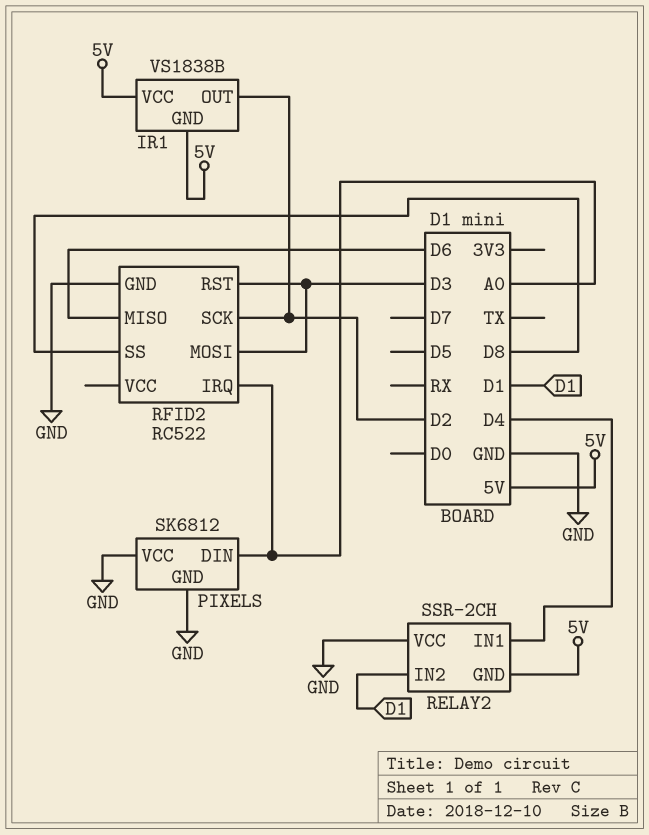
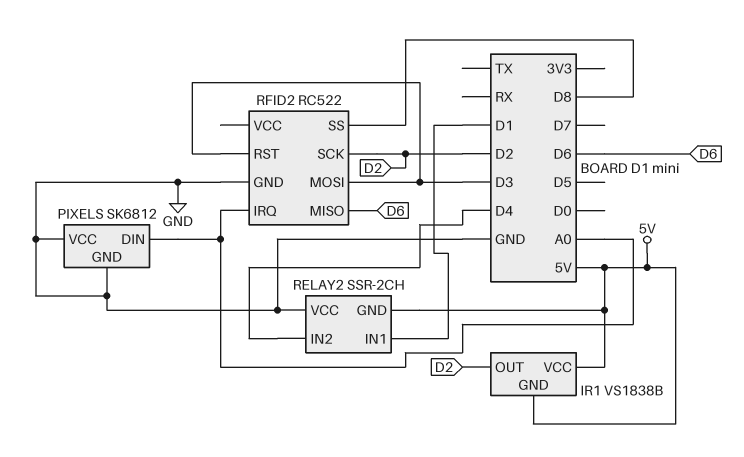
RELAY2 pin IN1: D4 -> D1
RELAY2 pin IN2: D1 -> D4

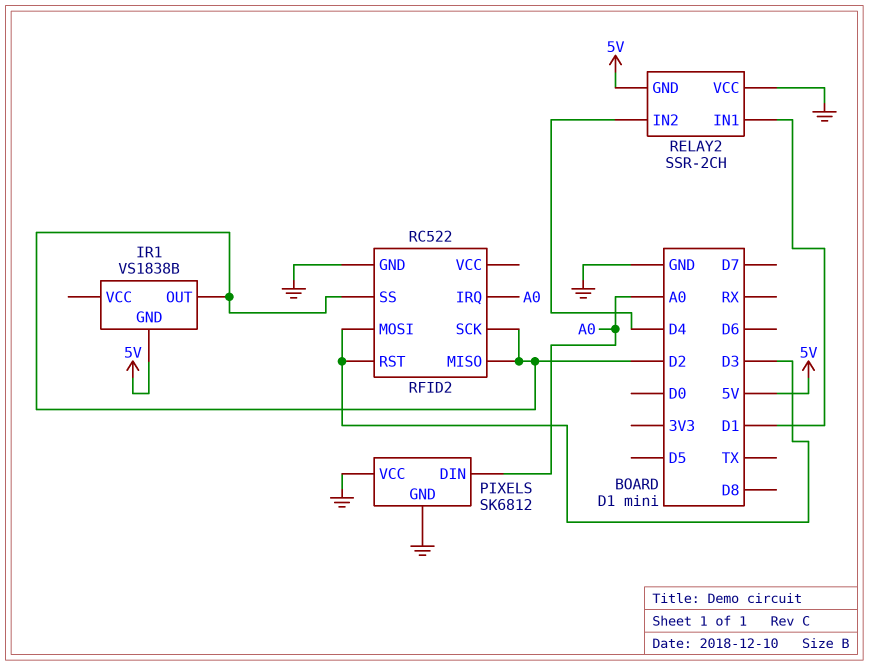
IR1 pin VCC: 5V -> none
RFID2 pin MISO: D6 -> D2
RFID2 pin SS: D8 -> D2

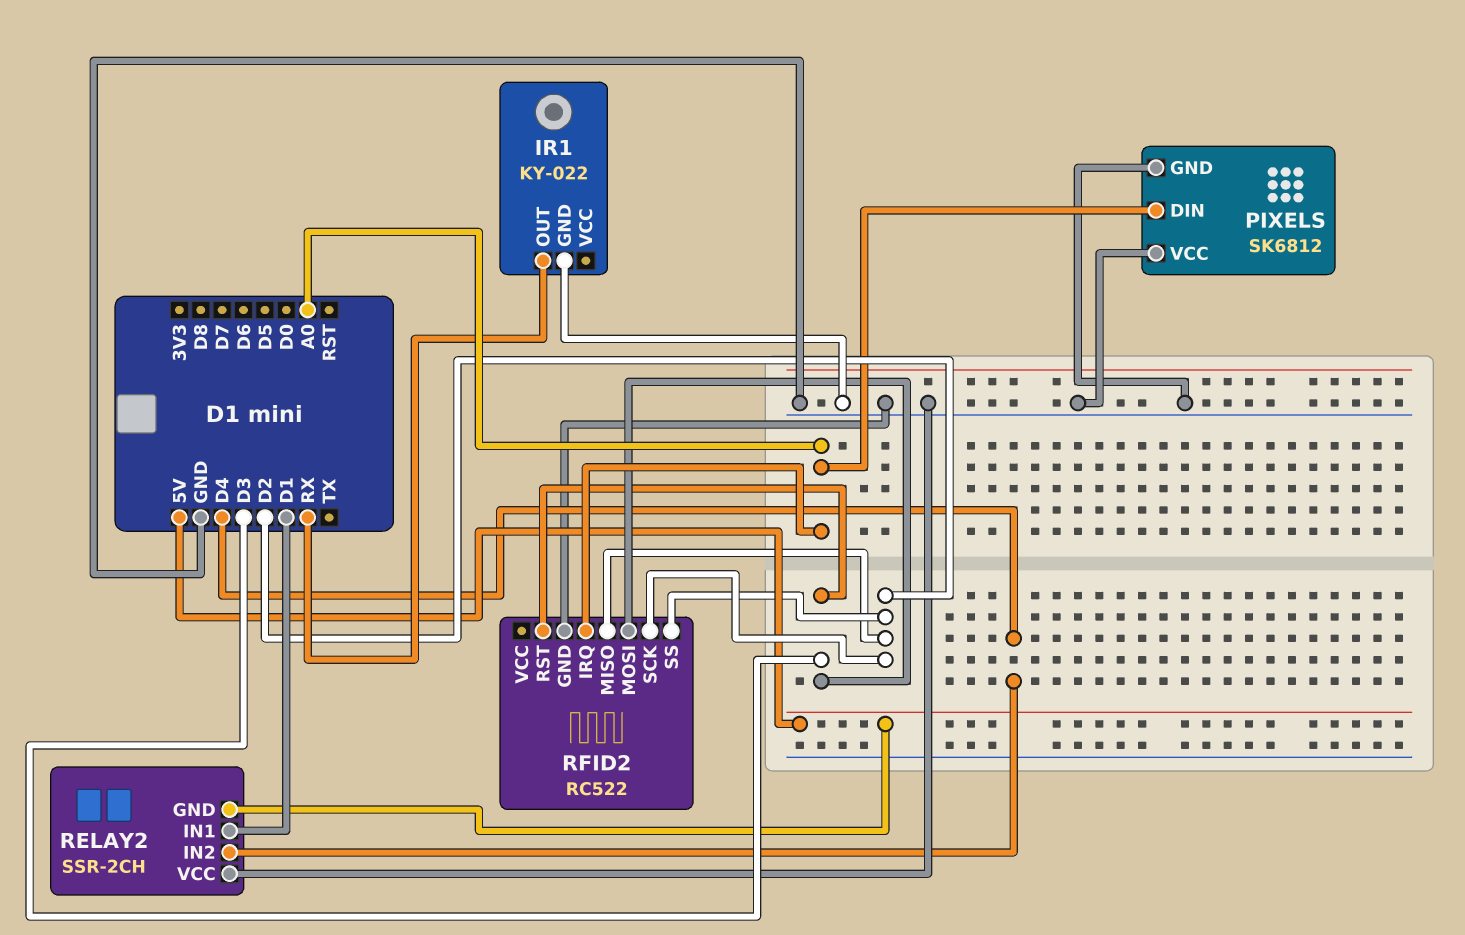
IR1: VS1838B -> KY-022
IR1 pin GND: 5V -> GND
IR1 pin OUT: D2 -> RX

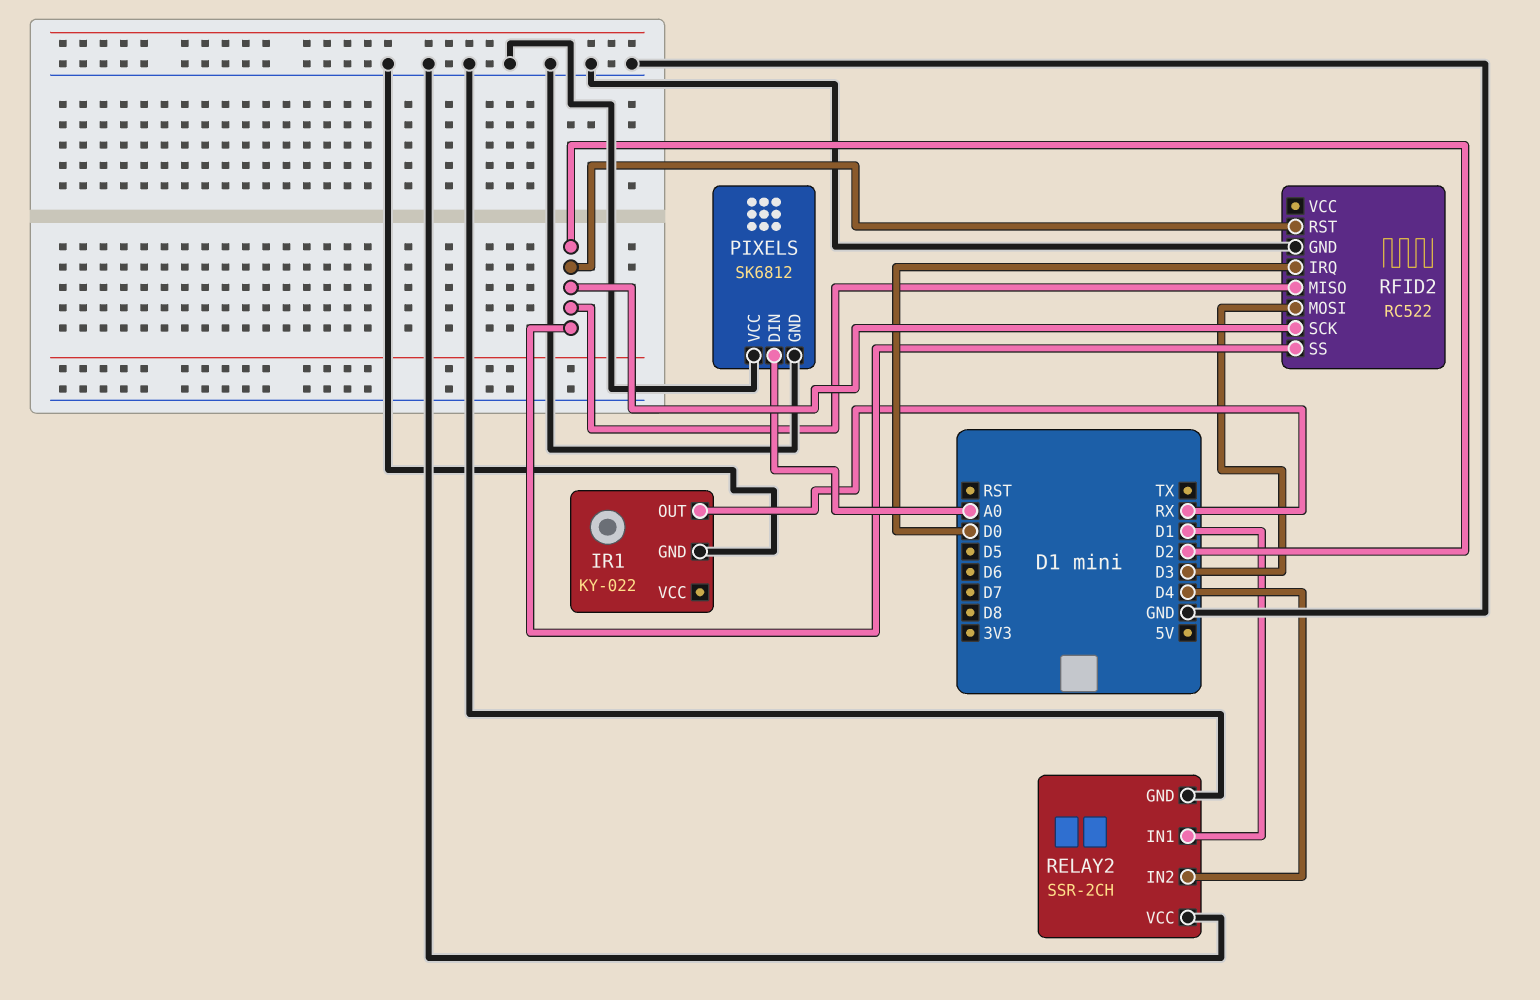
RELAY2 pin GND: 5V -> GND
RFID2 pin IRQ: A0 -> D0
RFID2 pin RST: D3 -> D2

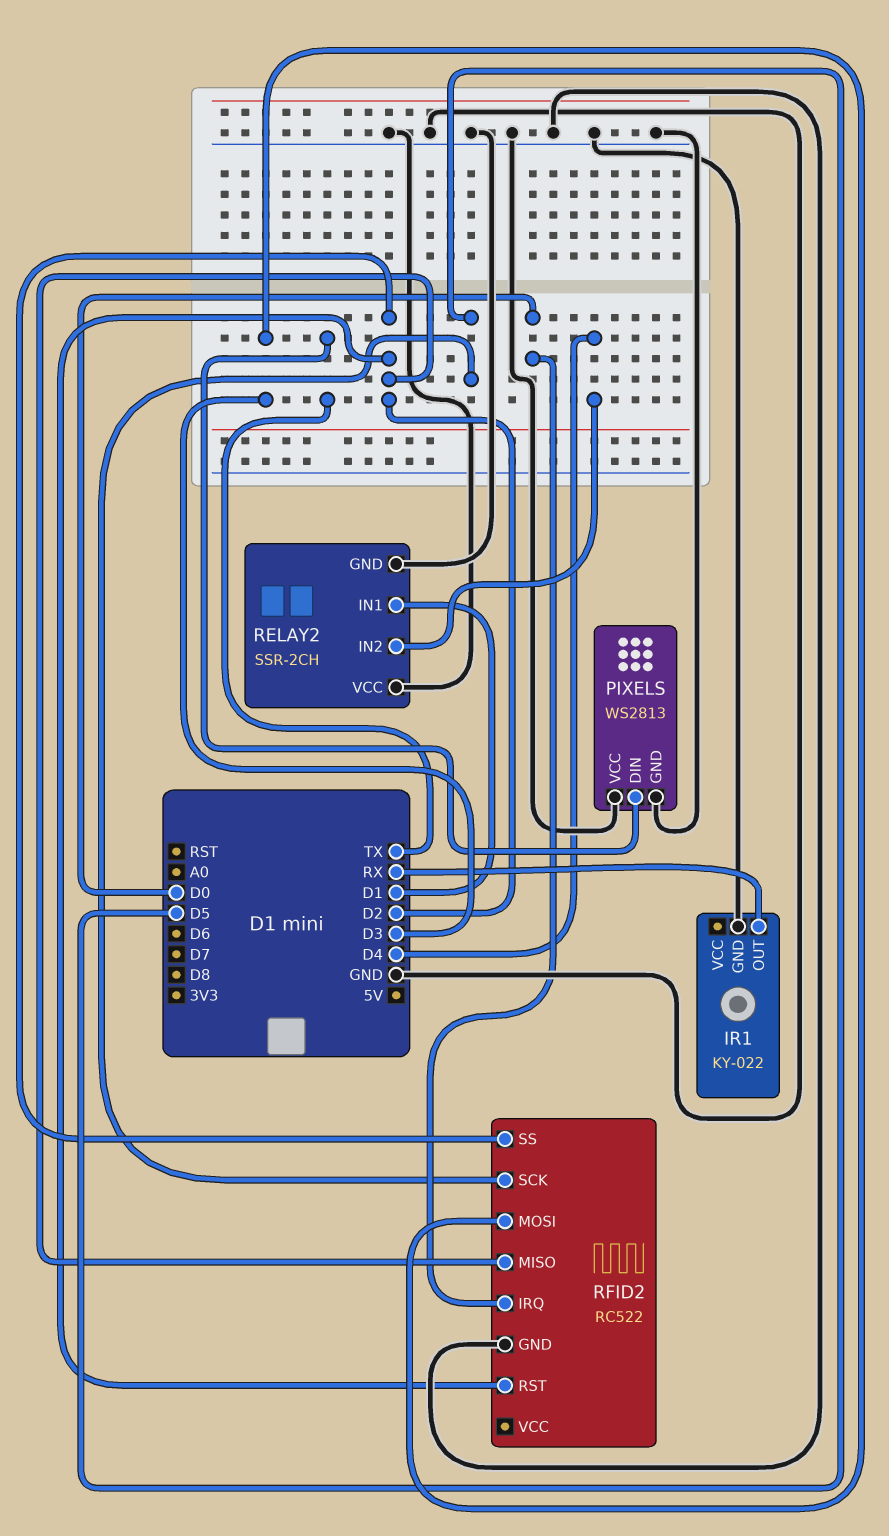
PIXELS: SK6812 -> WS2813
PIXELS pin DIN: A0 -> TX
RFID2 pin SCK: D2 -> D5

